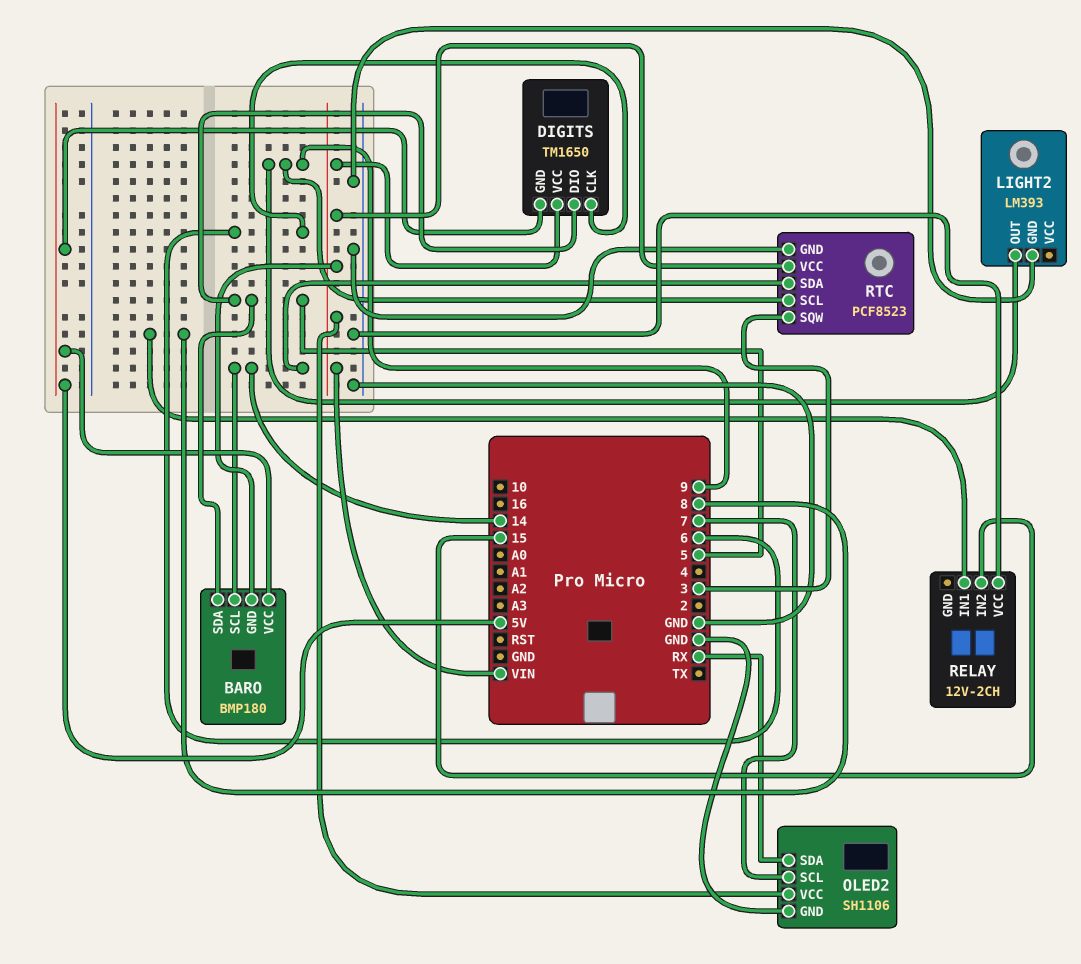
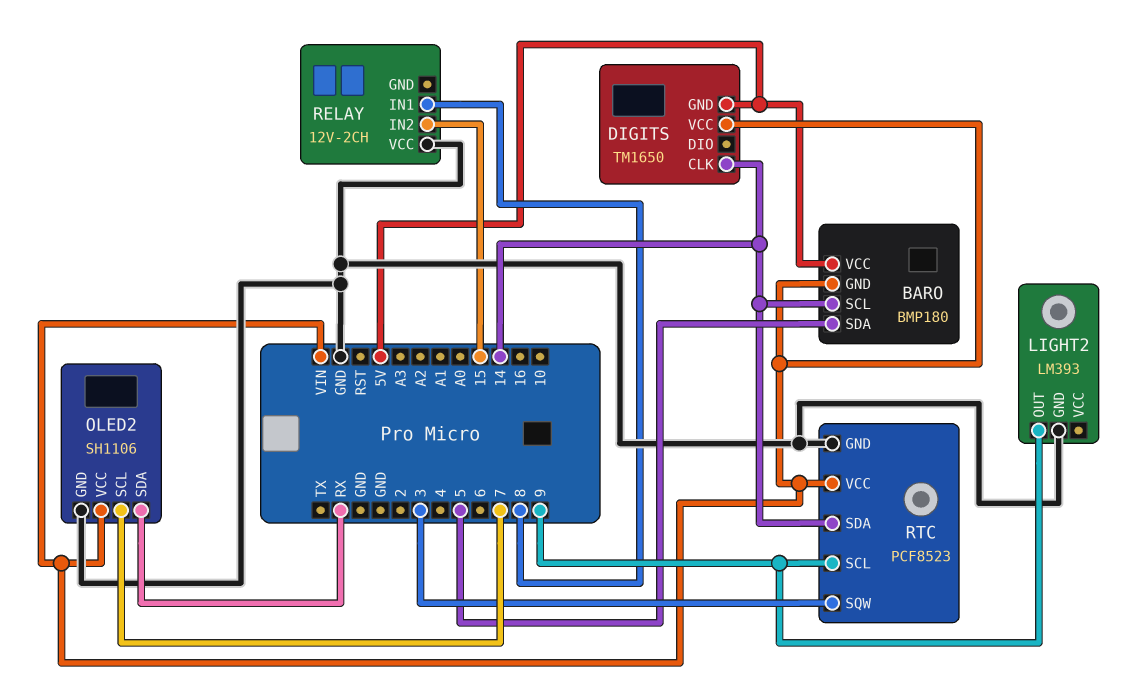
DIGITS pin CLK: 6 -> 14
DIGITS pin DIO: 5 -> none

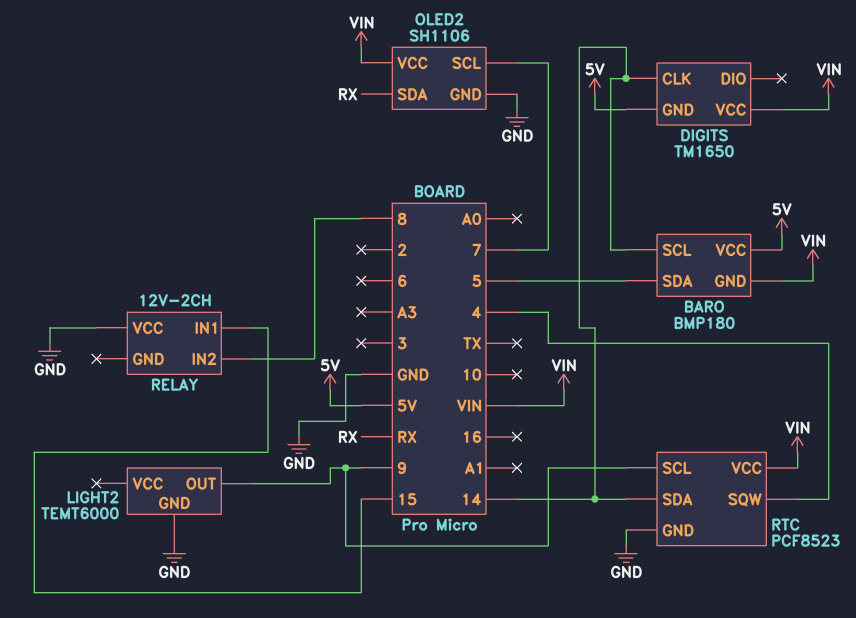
LIGHT2: LM393 -> TEMT6000
RELAY pin IN1: 8 -> 15
RELAY pin IN2: 15 -> 8
RTC pin SQW: 3 -> 4

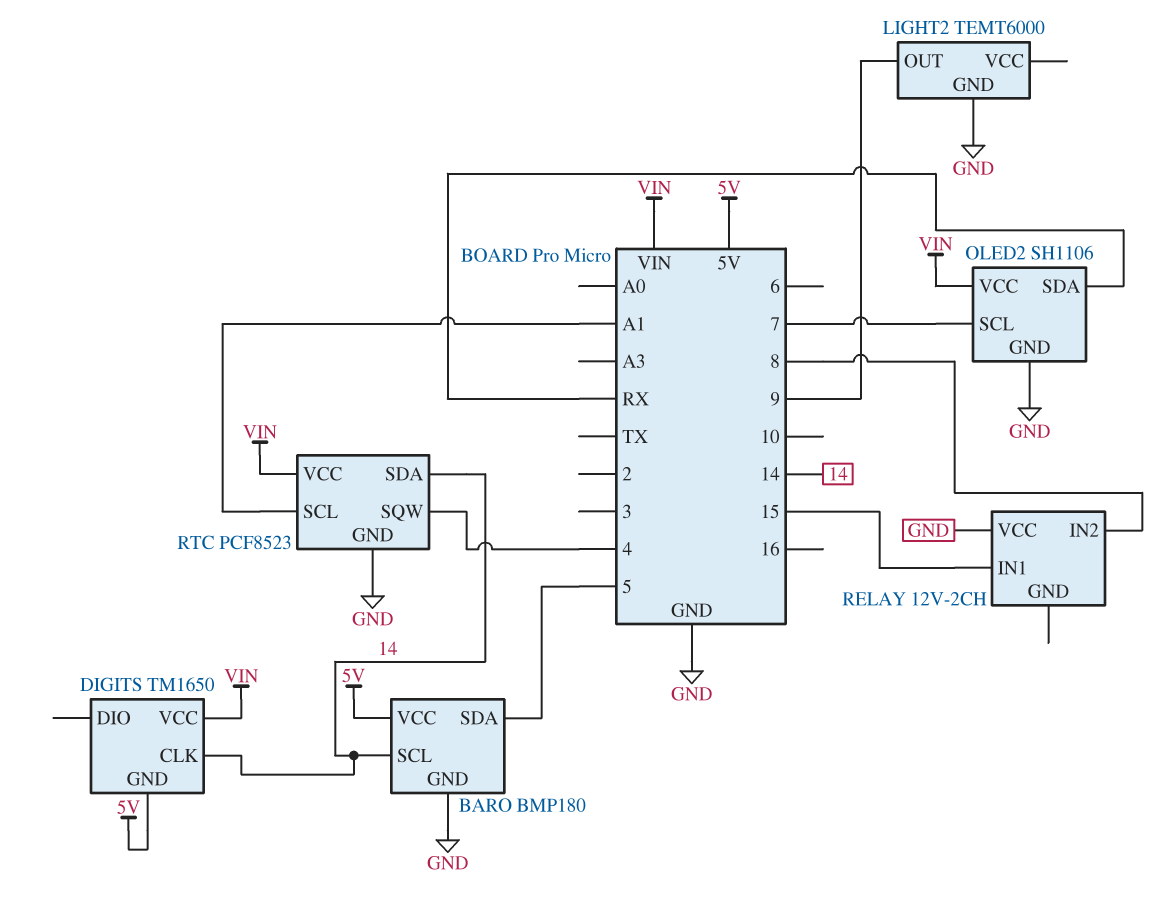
BARO pin GND: VIN -> GND
RTC pin SCL: 9 -> A1

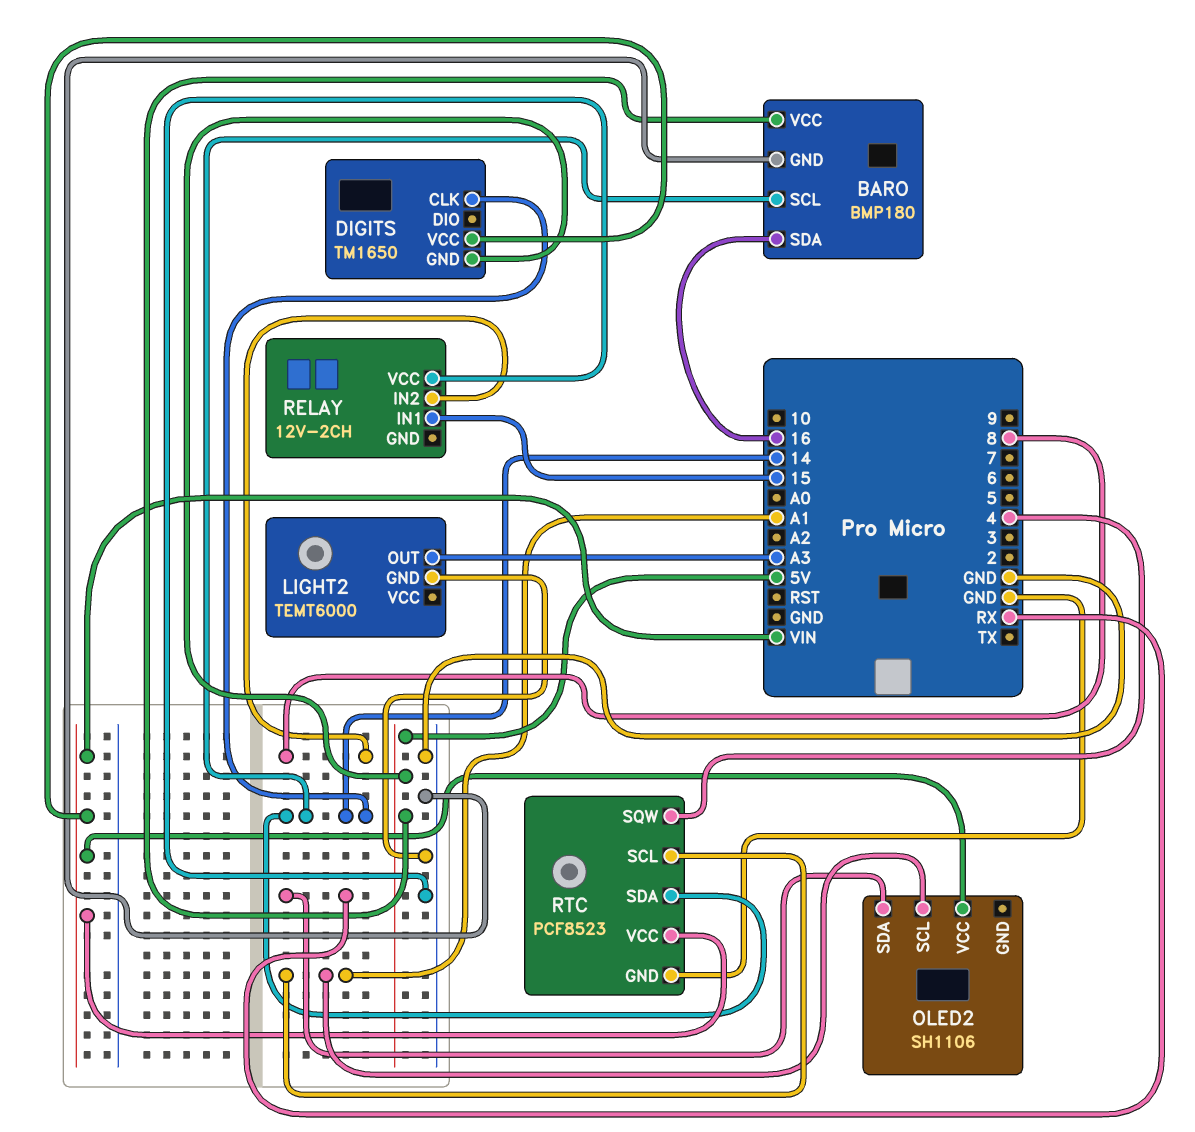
BARO pin SDA: 5 -> 16
LIGHT2 pin OUT: 9 -> A3
OLED2 pin GND: GND -> none
OLED2 pin SCL: 7 -> A1

